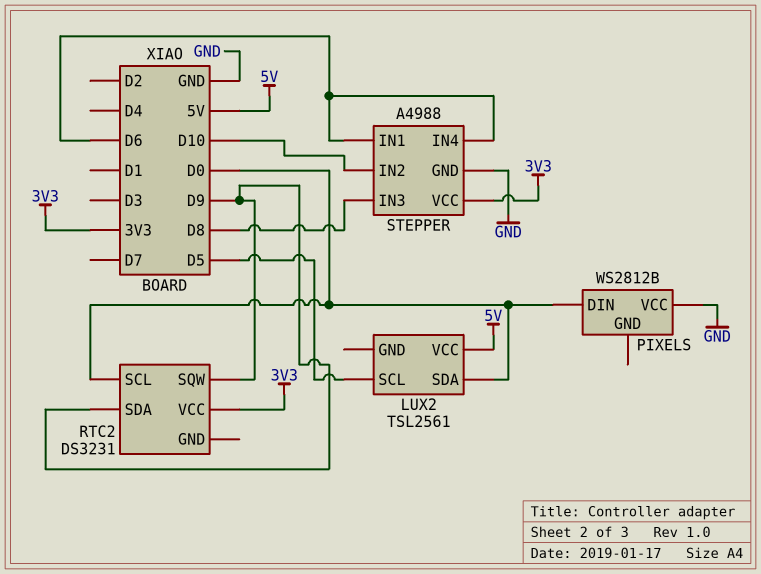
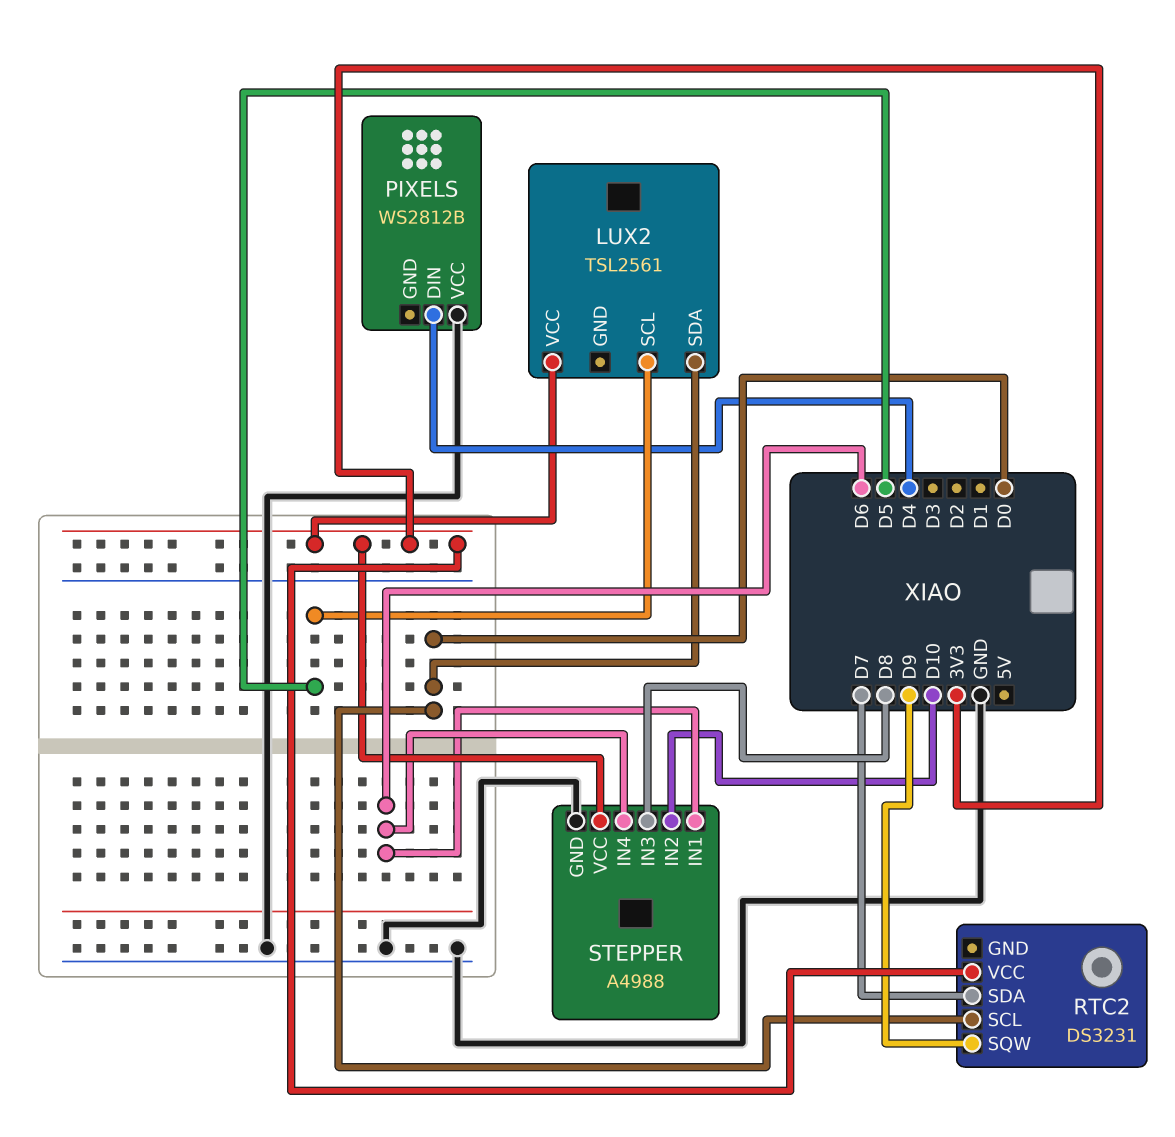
LUX2 pin VCC: 5V -> 3V3
PIXELS pin DIN: D0 -> D4
RTC2 pin SDA: D9 -> D7

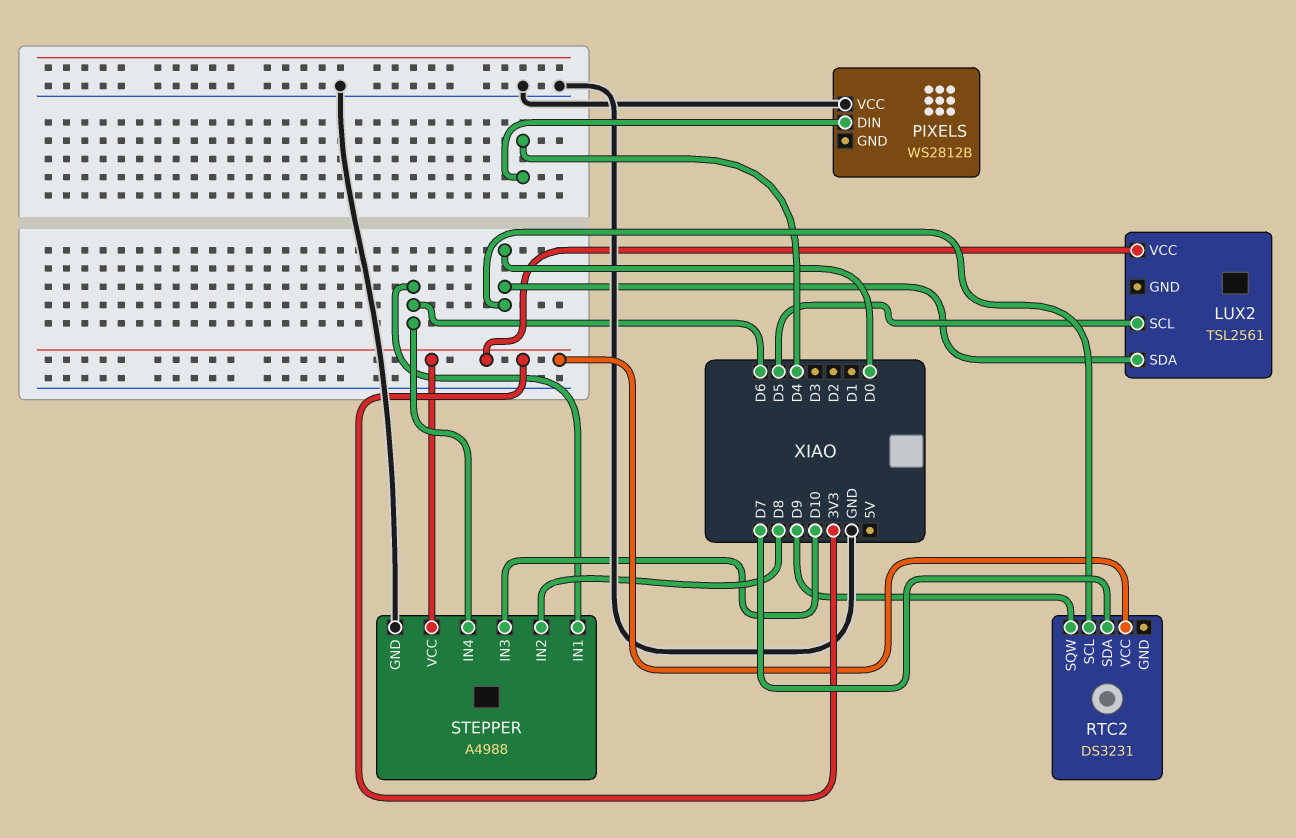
STEPPER pin IN2: D10 -> D8
STEPPER pin IN3: D8 -> D10

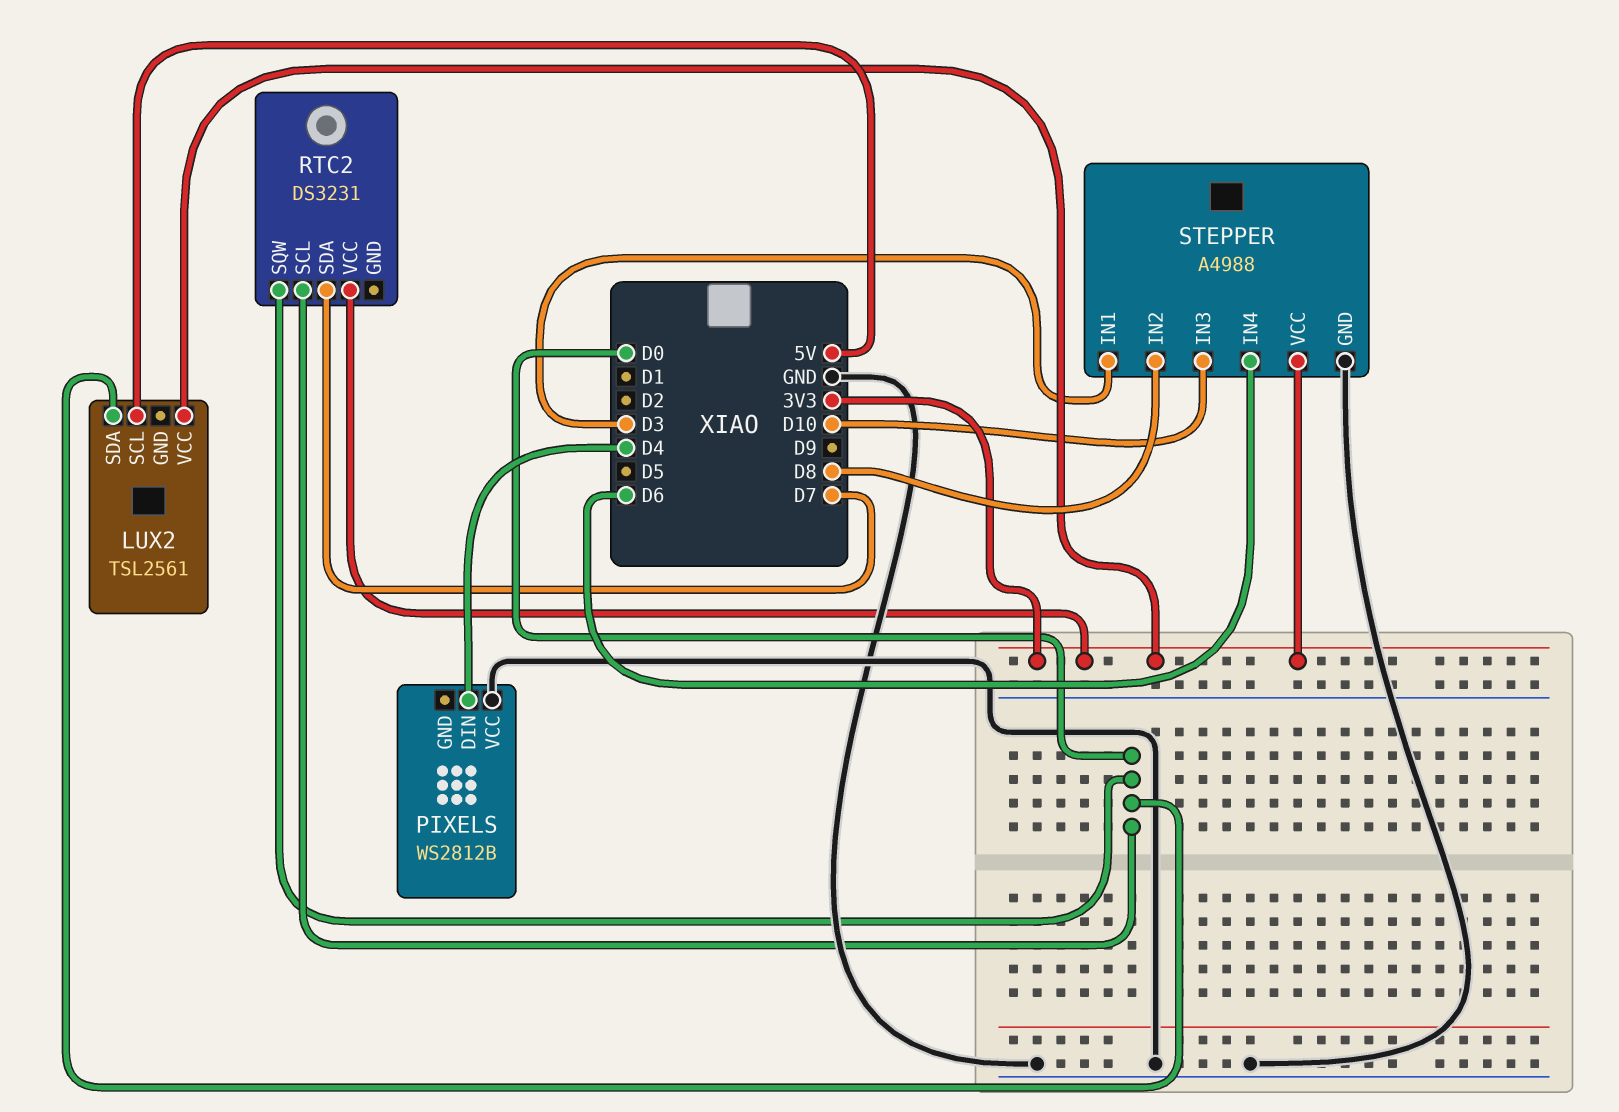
LUX2 pin SCL: D5 -> 5V
RTC2 pin SQW: D9 -> D0
STEPPER pin IN1: D6 -> D3

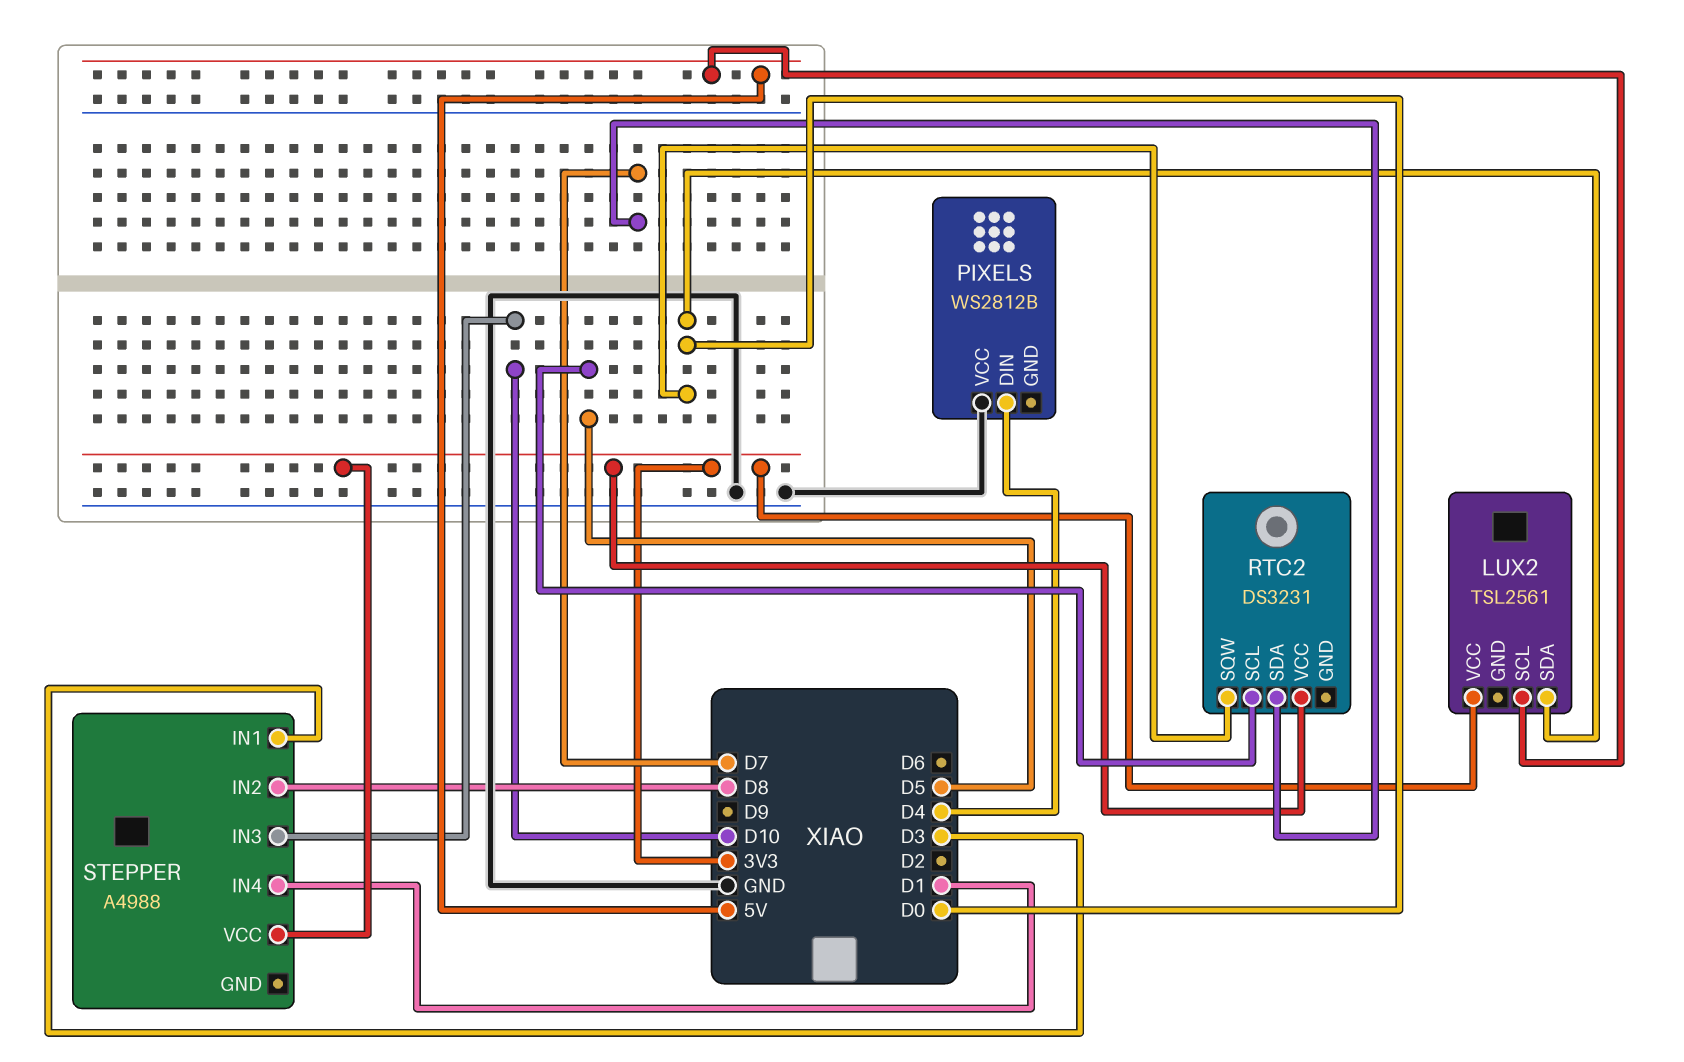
RTC2 pin SCL: D0 -> D5
STEPPER pin GND: GND -> none
STEPPER pin IN4: D6 -> D1

